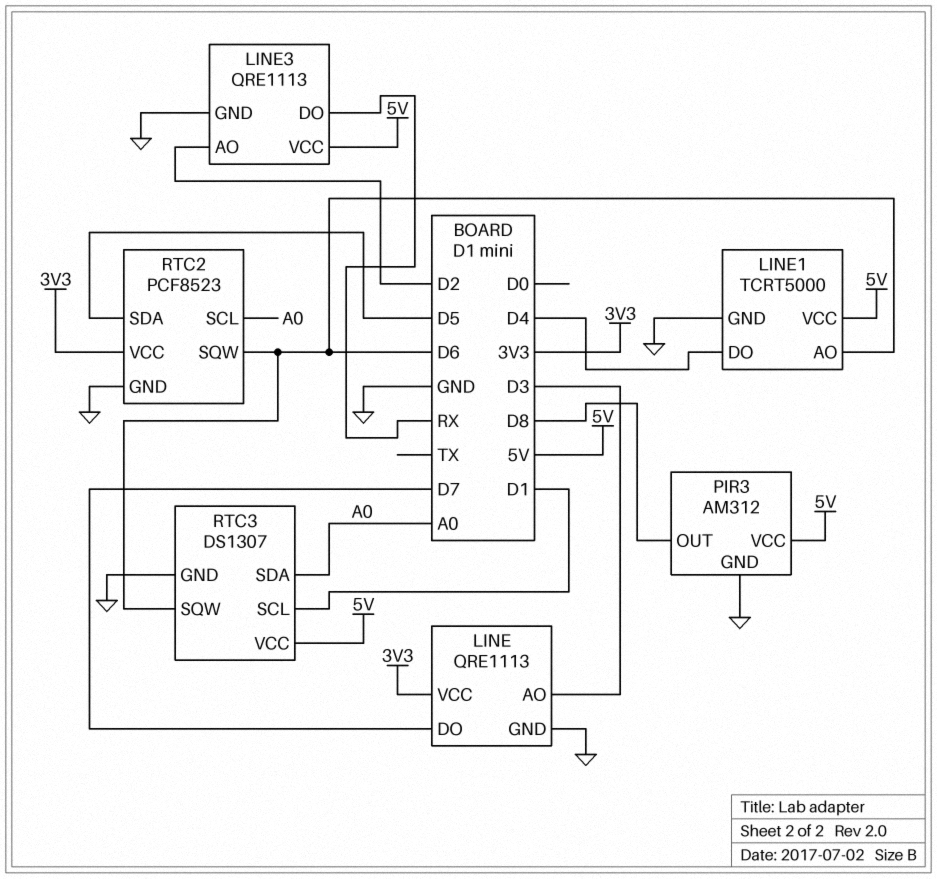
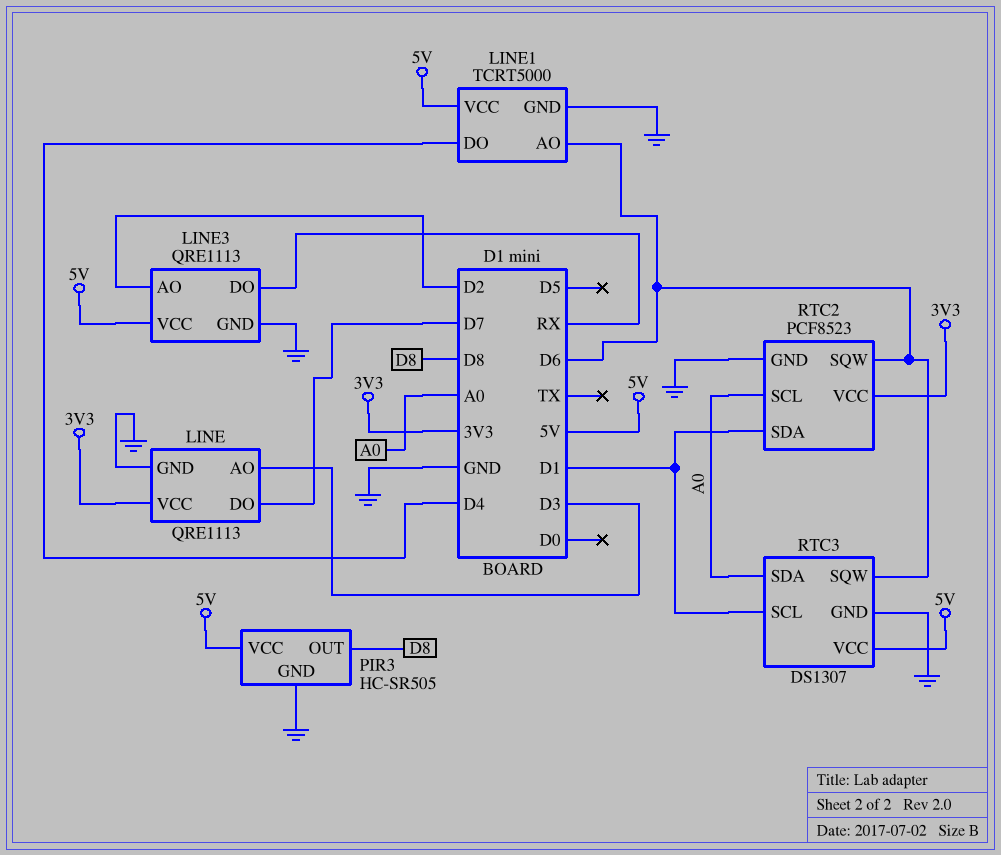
PIR3: AM312 -> HC-SR505
RTC2 pin SDA: D5 -> D1

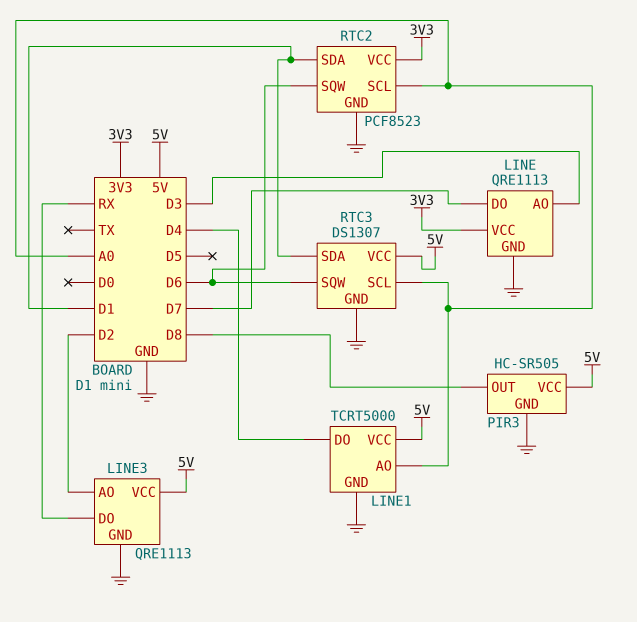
LINE1 pin AO: D6 -> A0
RTC3 pin SCL: D1 -> A0
RTC3 pin SDA: A0 -> D1

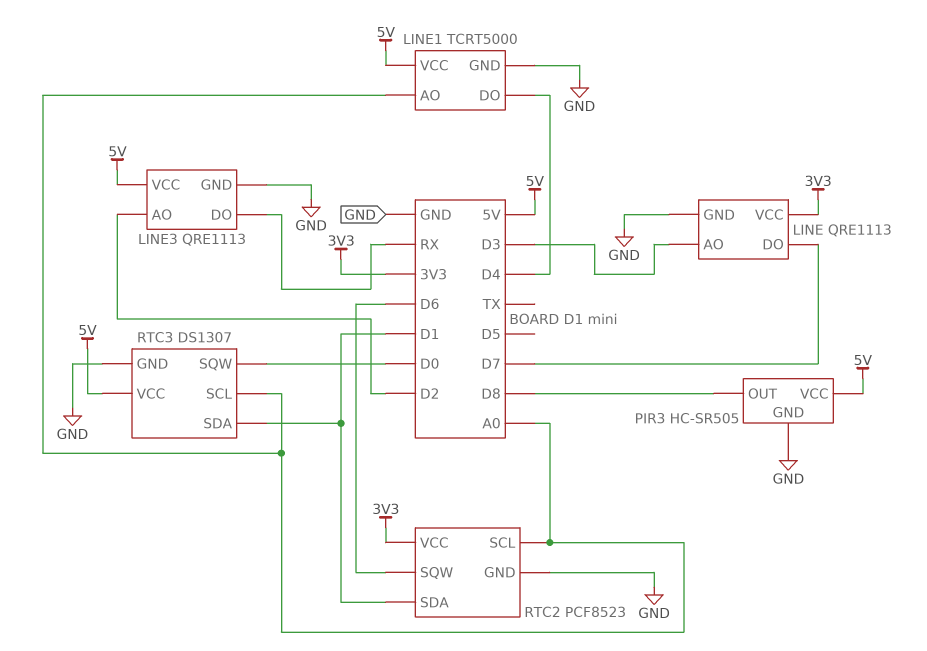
RTC3 pin SQW: D6 -> D0

